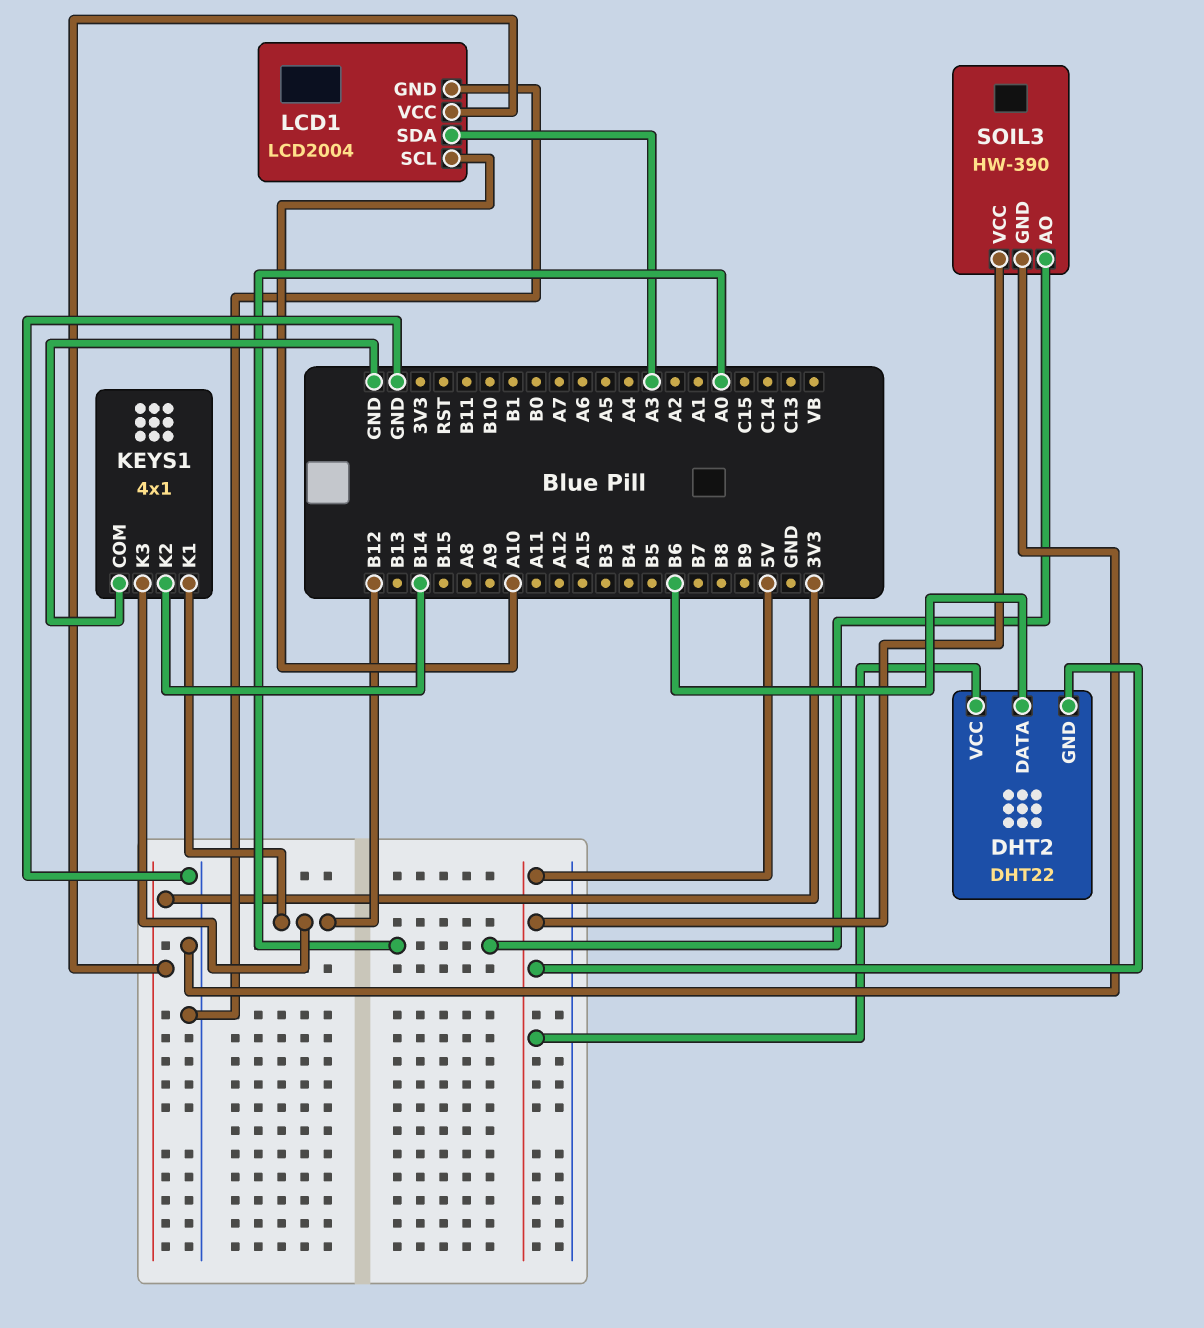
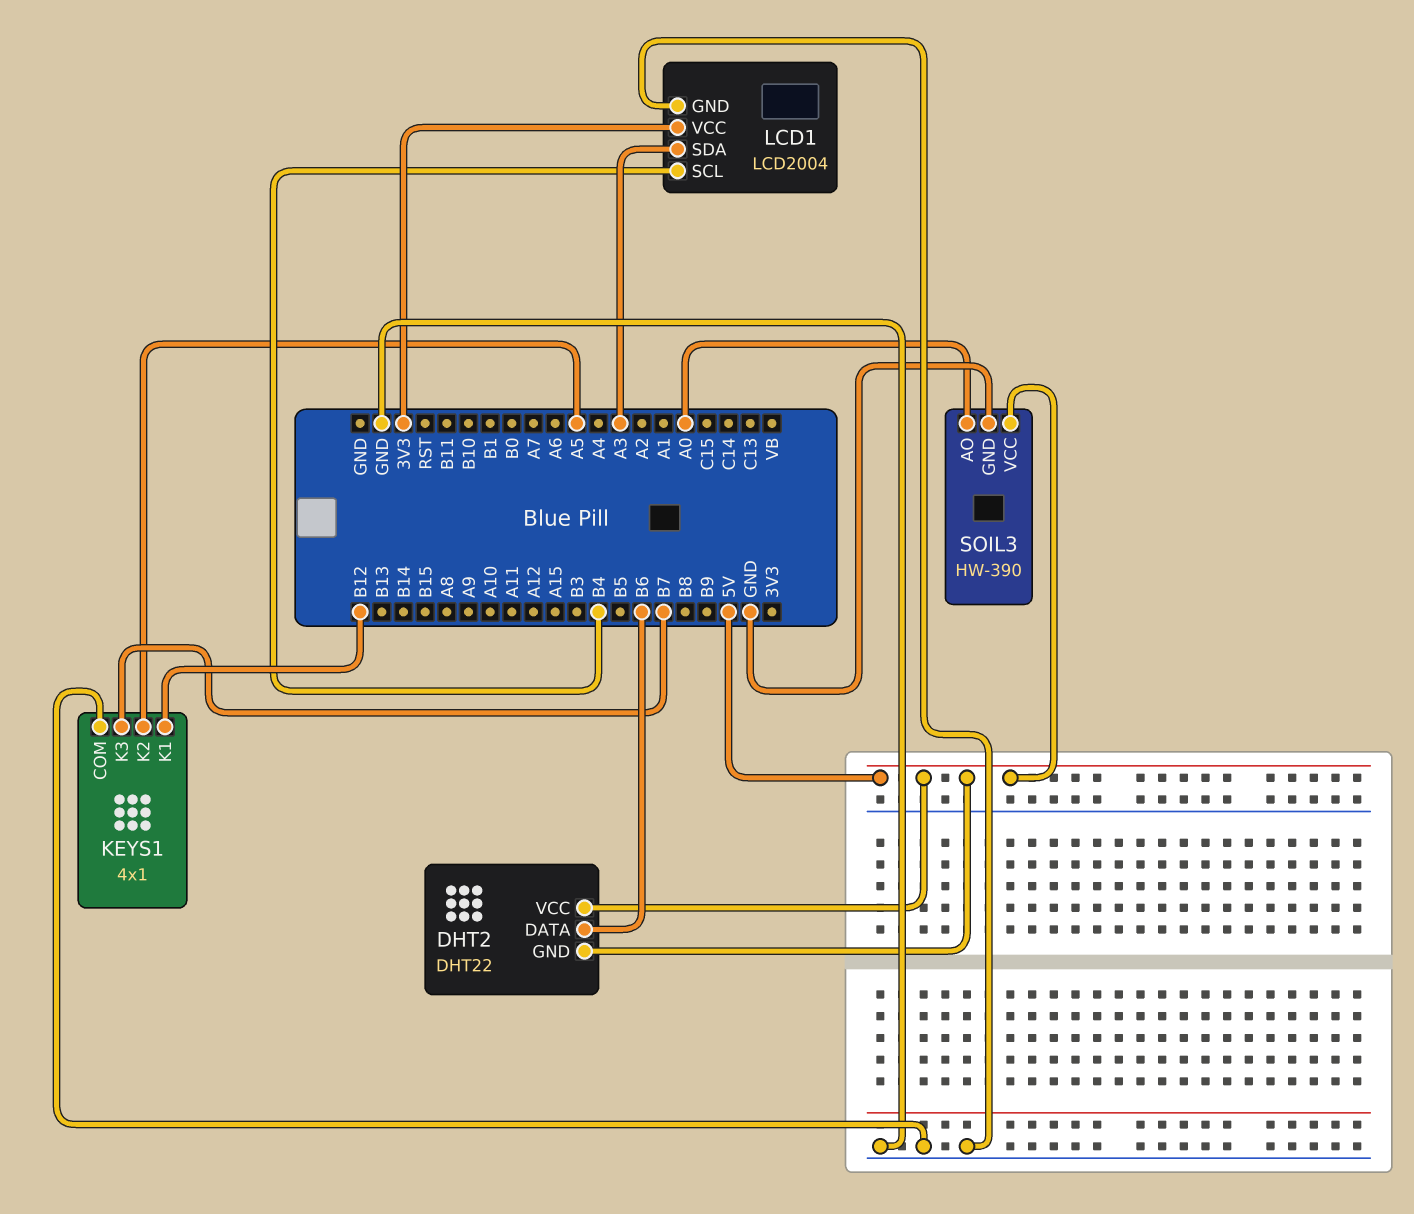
KEYS1 pin K2: B14 -> A5
KEYS1 pin K3: B12 -> B7
LCD1 pin SCL: A10 -> B4

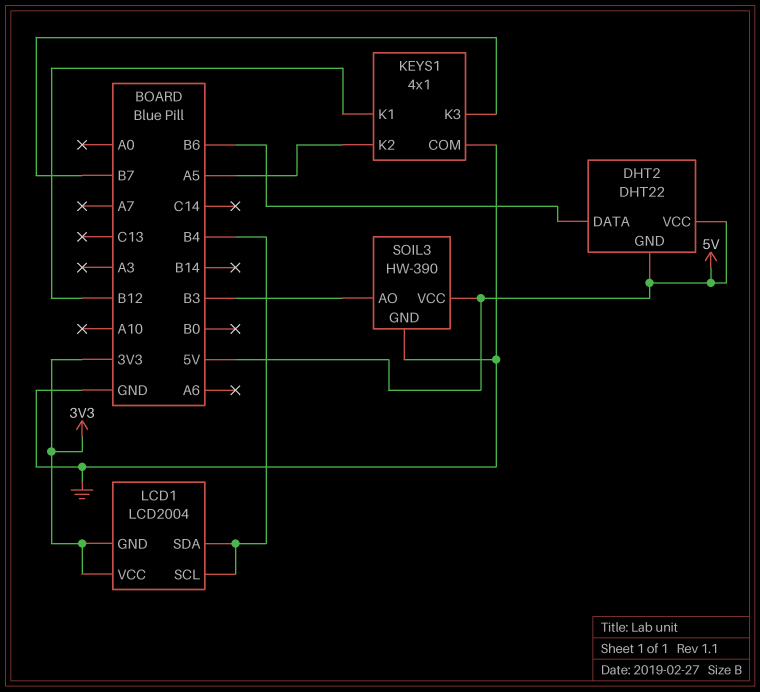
LCD1 pin GND: GND -> 3V3
LCD1 pin SDA: A3 -> B4
SOIL3 pin AO: A0 -> B3

